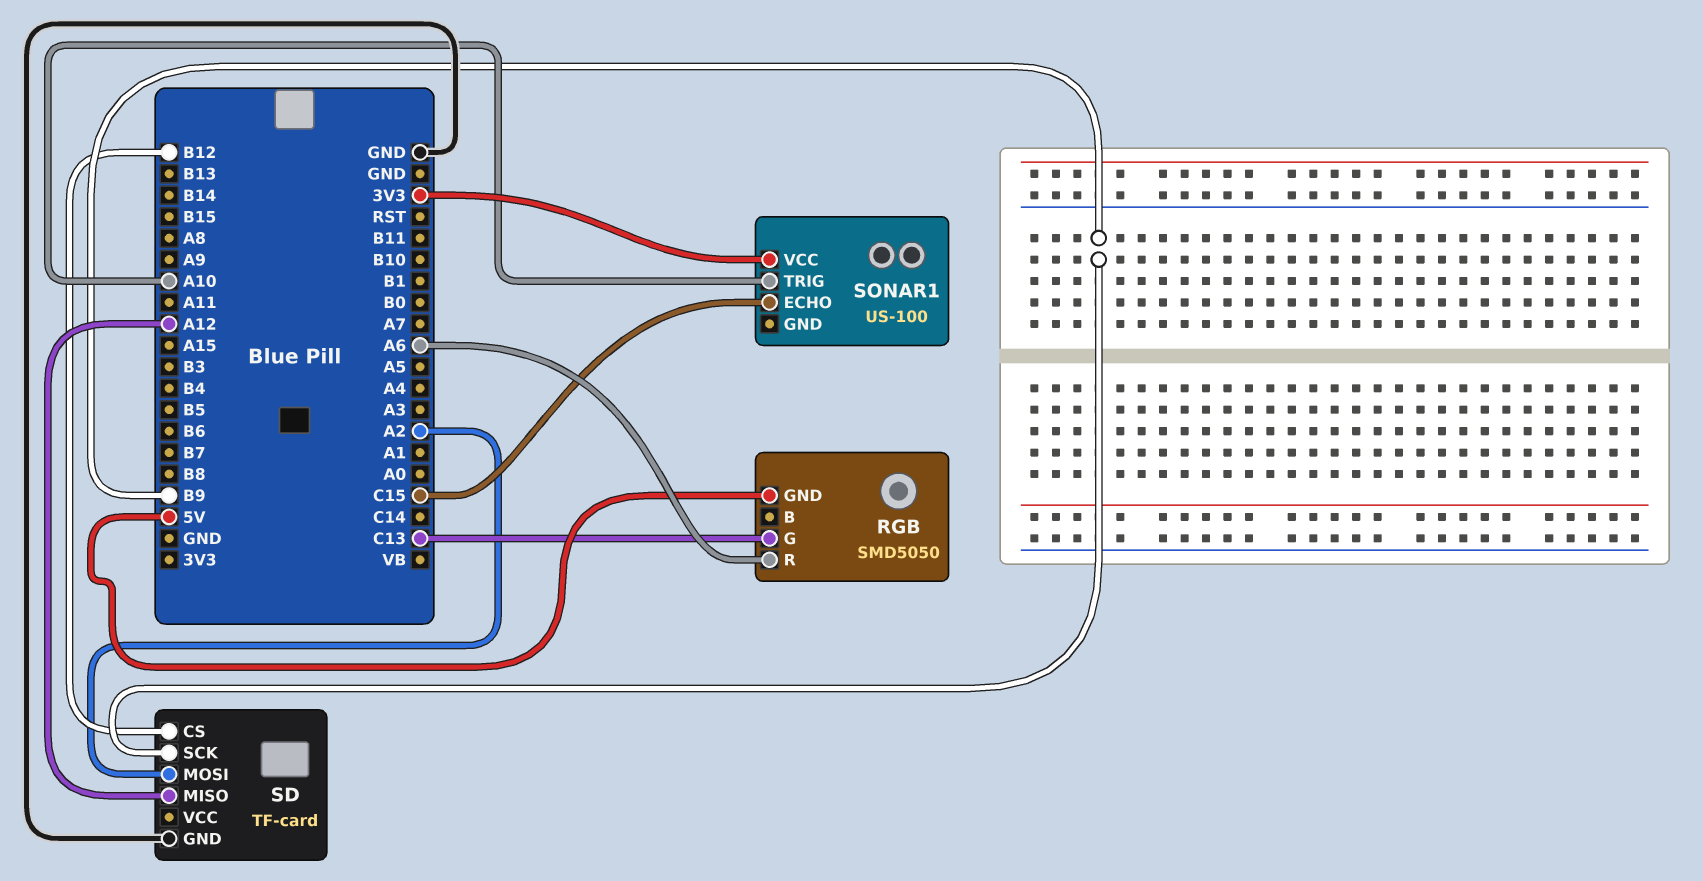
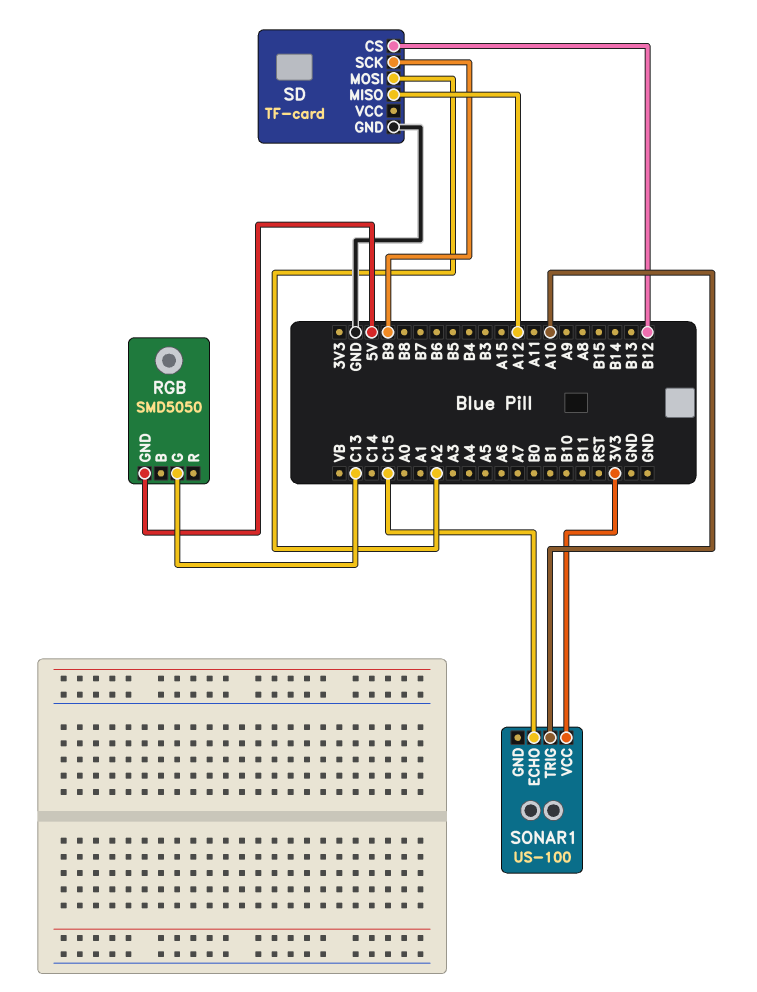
RGB pin R: A6 -> none

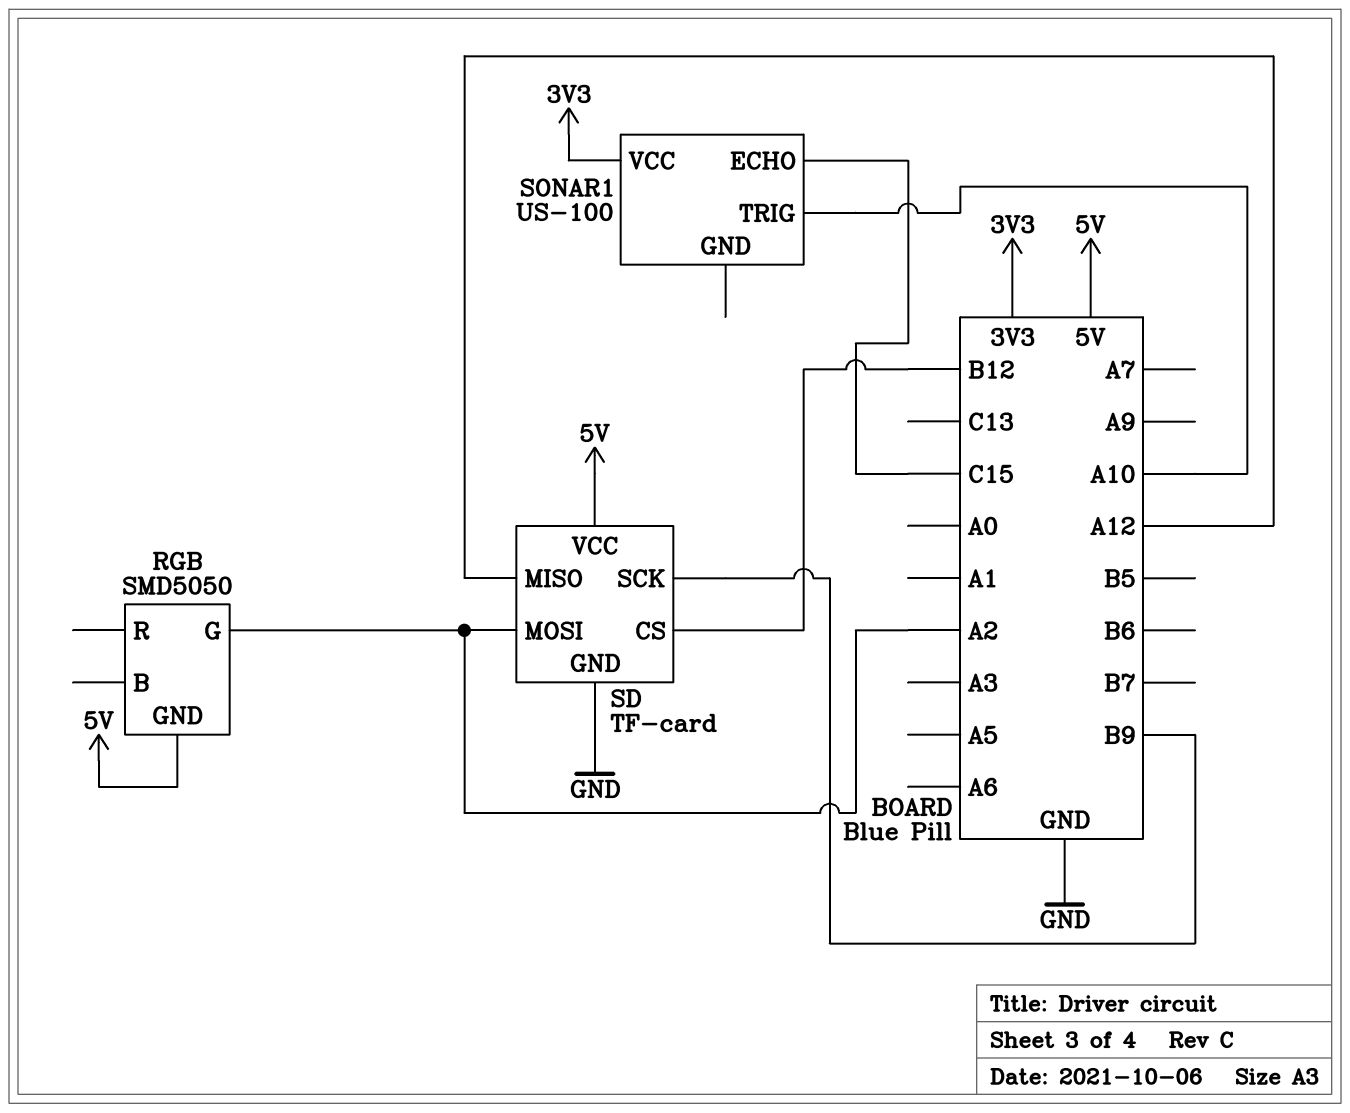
RGB pin G: C13 -> A2
SD pin VCC: none -> 5V

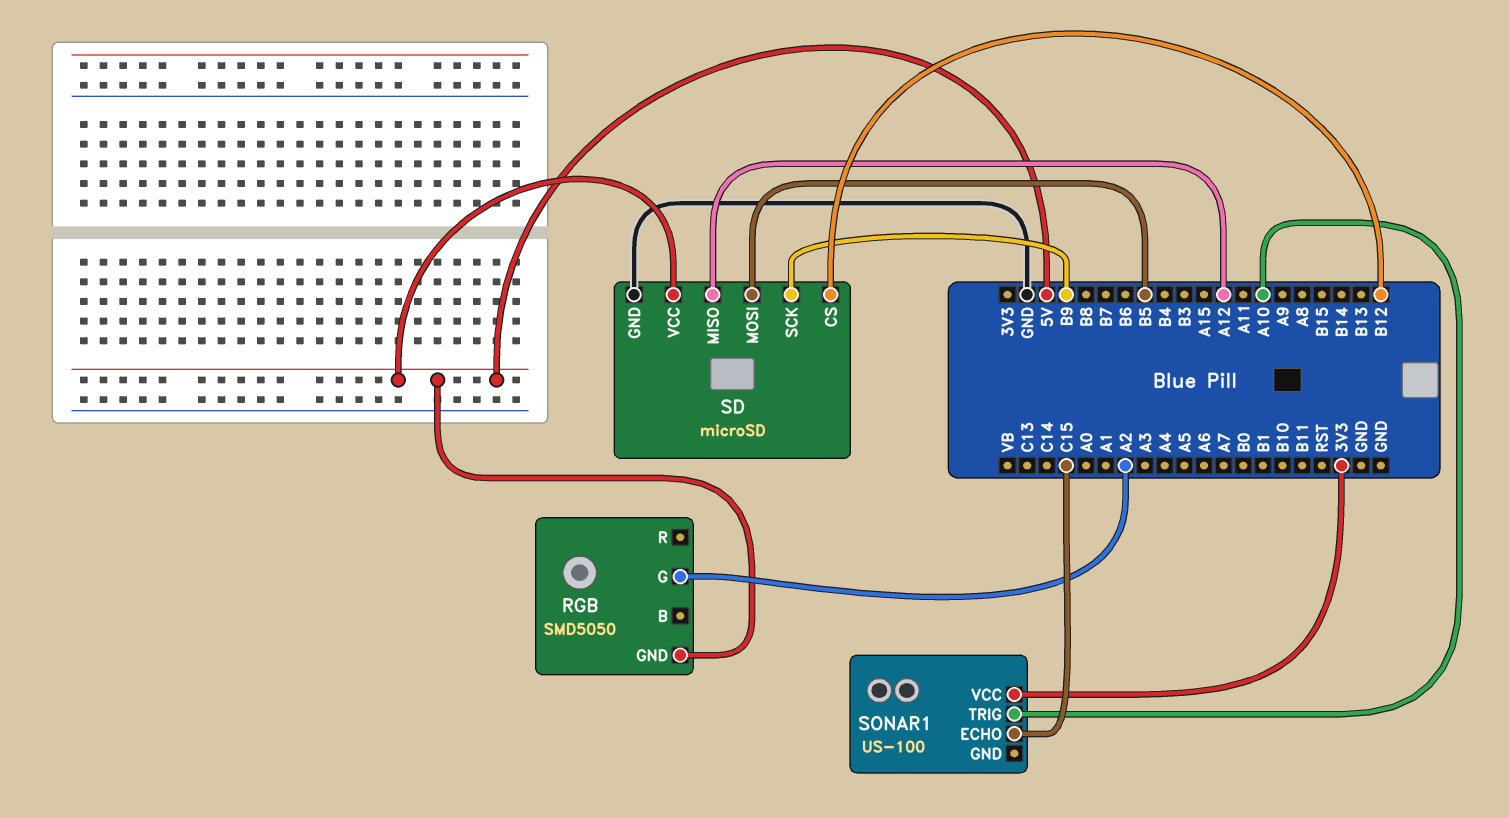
SD: TF-card -> microSD
SD pin MOSI: A2 -> B5

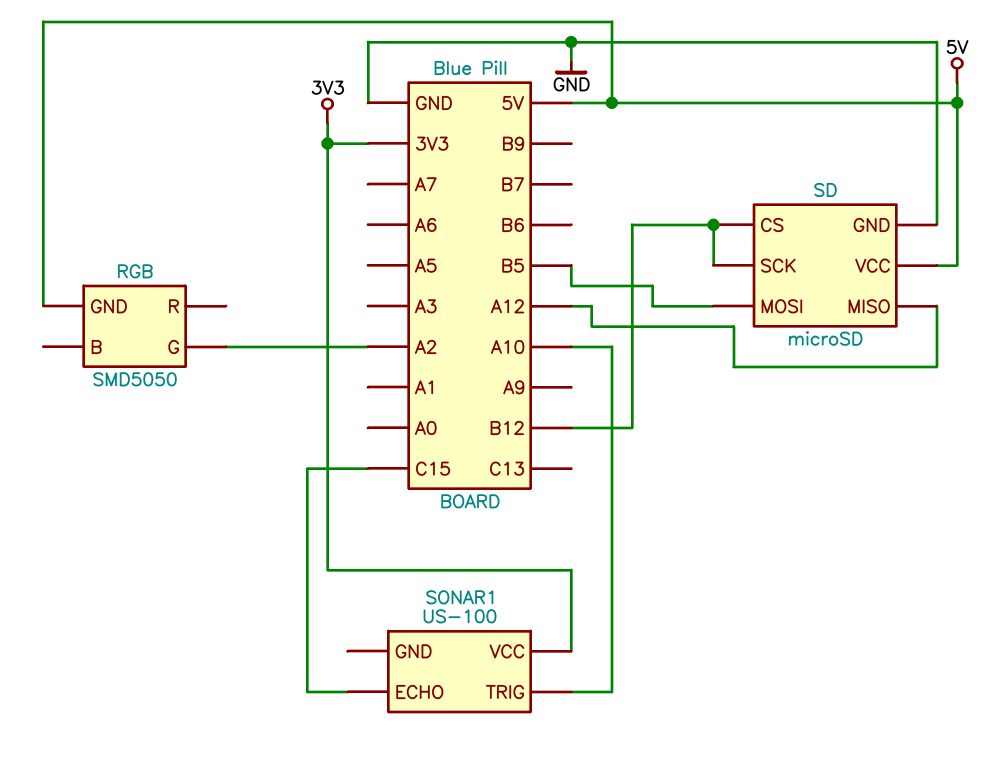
SD pin SCK: B9 -> B12

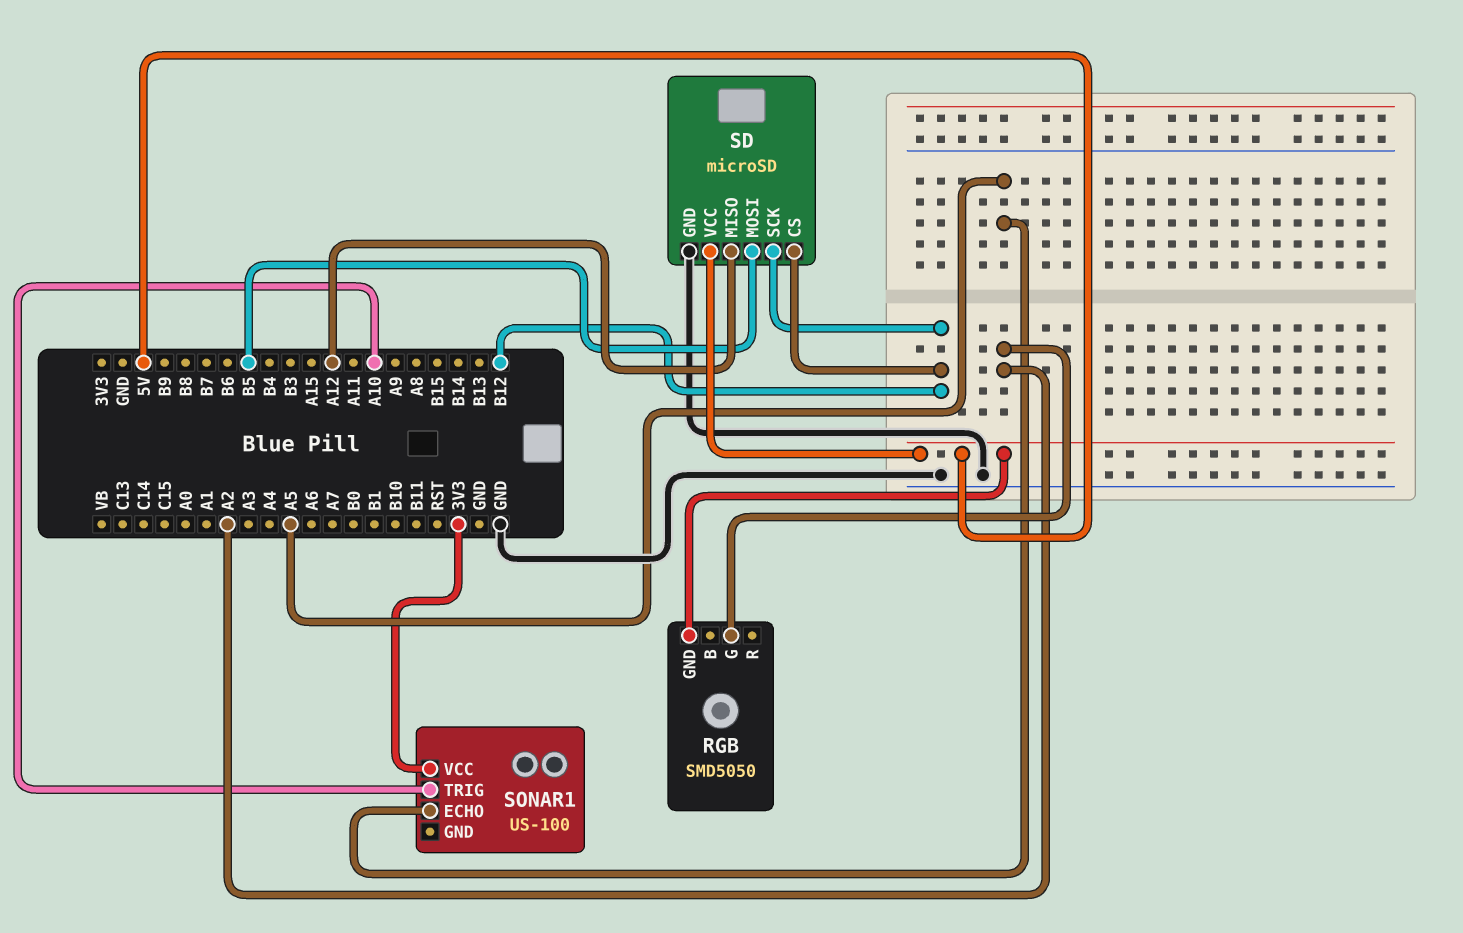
SONAR1 pin ECHO: C15 -> A5

